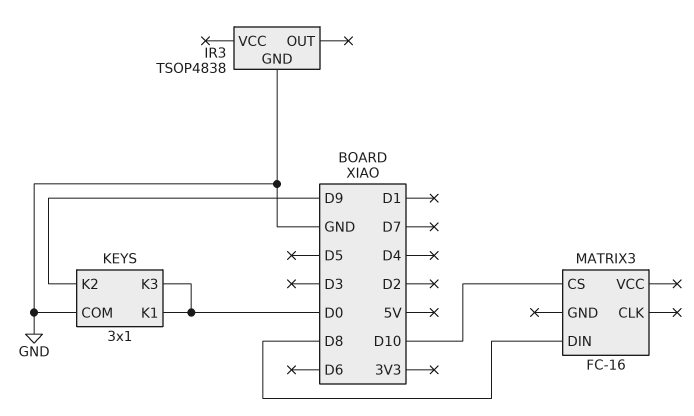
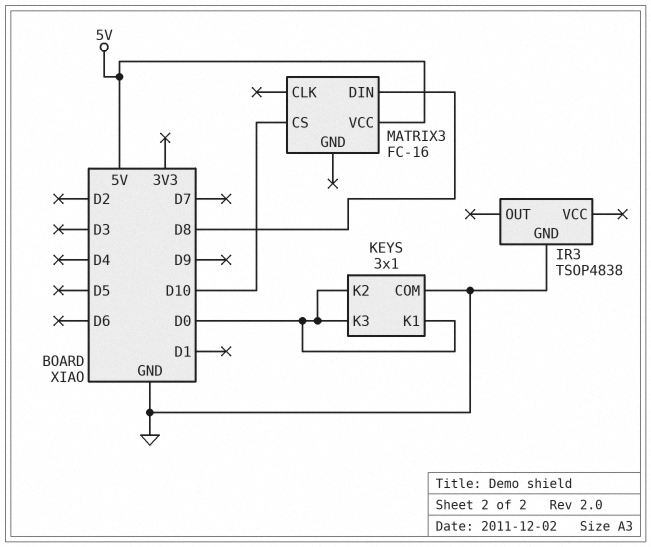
KEYS pin K2: D9 -> D0
MATRIX3 pin VCC: none -> 5V

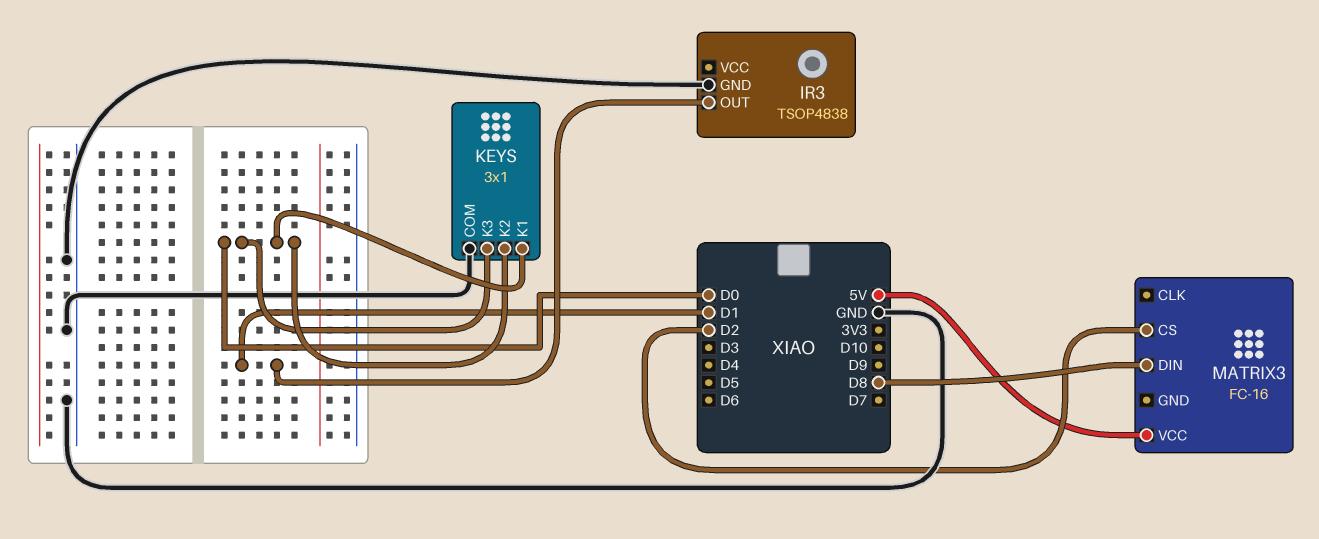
IR3 pin OUT: none -> D1
MATRIX3 pin CS: D10 -> D2

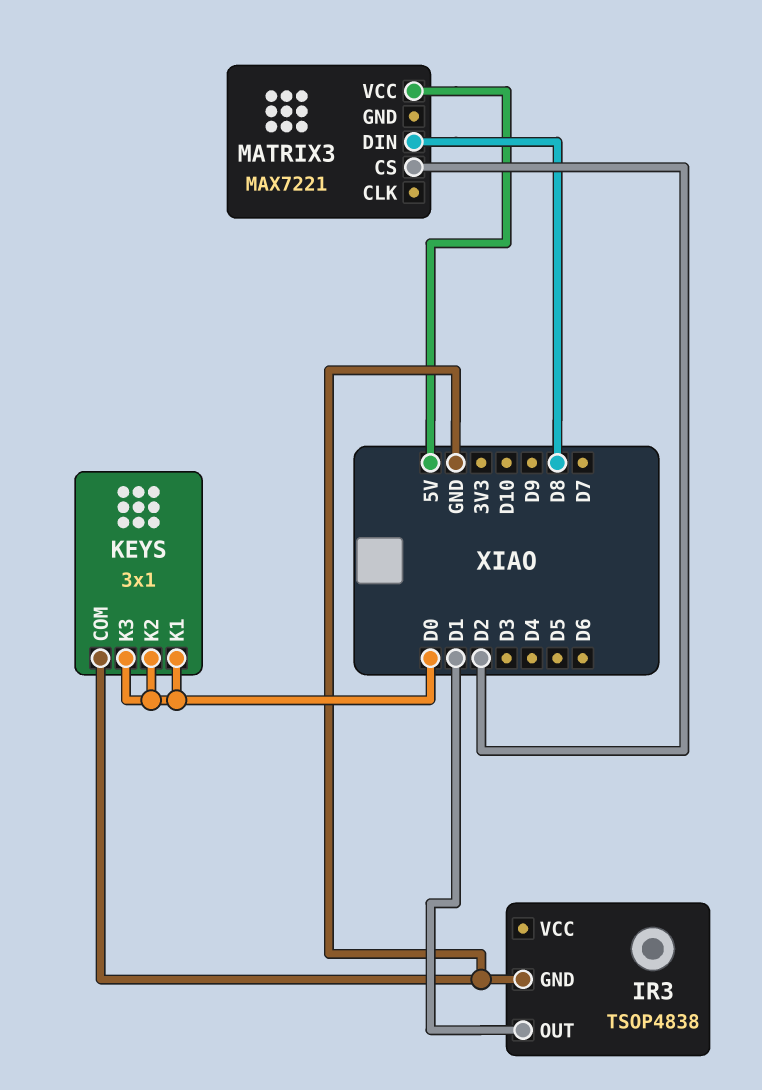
MATRIX3: FC-16 -> MAX7221

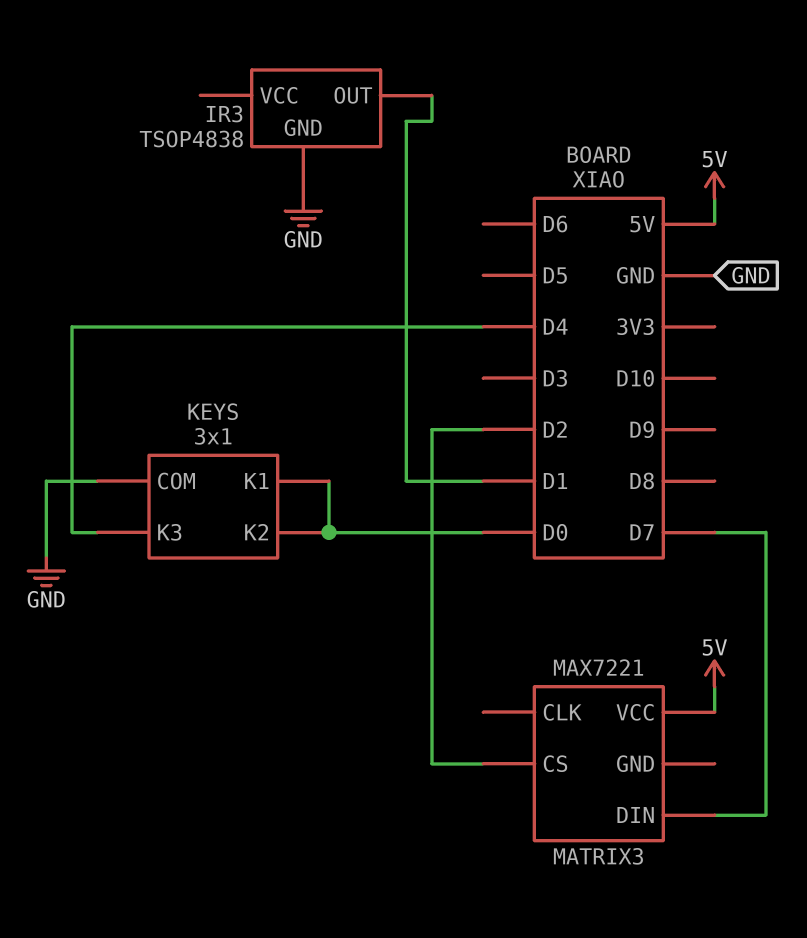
KEYS pin K3: D0 -> D4
MATRIX3 pin DIN: D8 -> D7

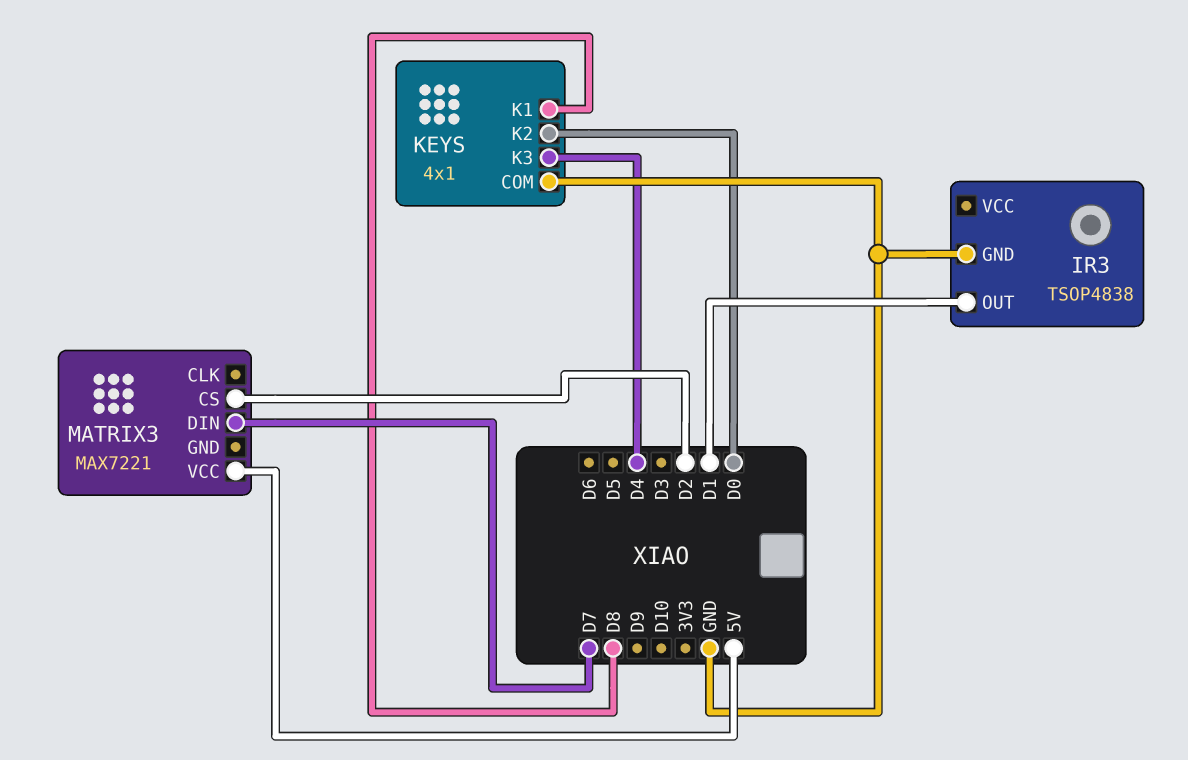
KEYS: 3x1 -> 4x1
KEYS pin K1: D0 -> D8

